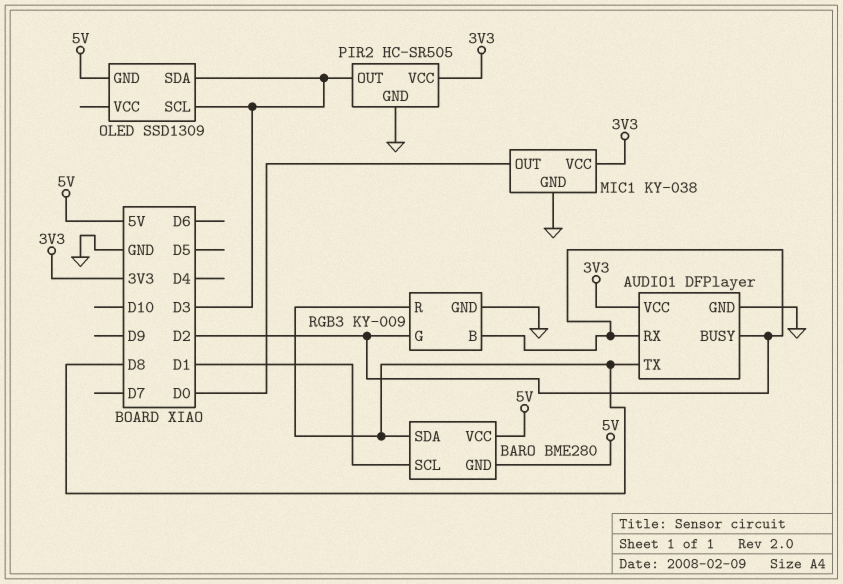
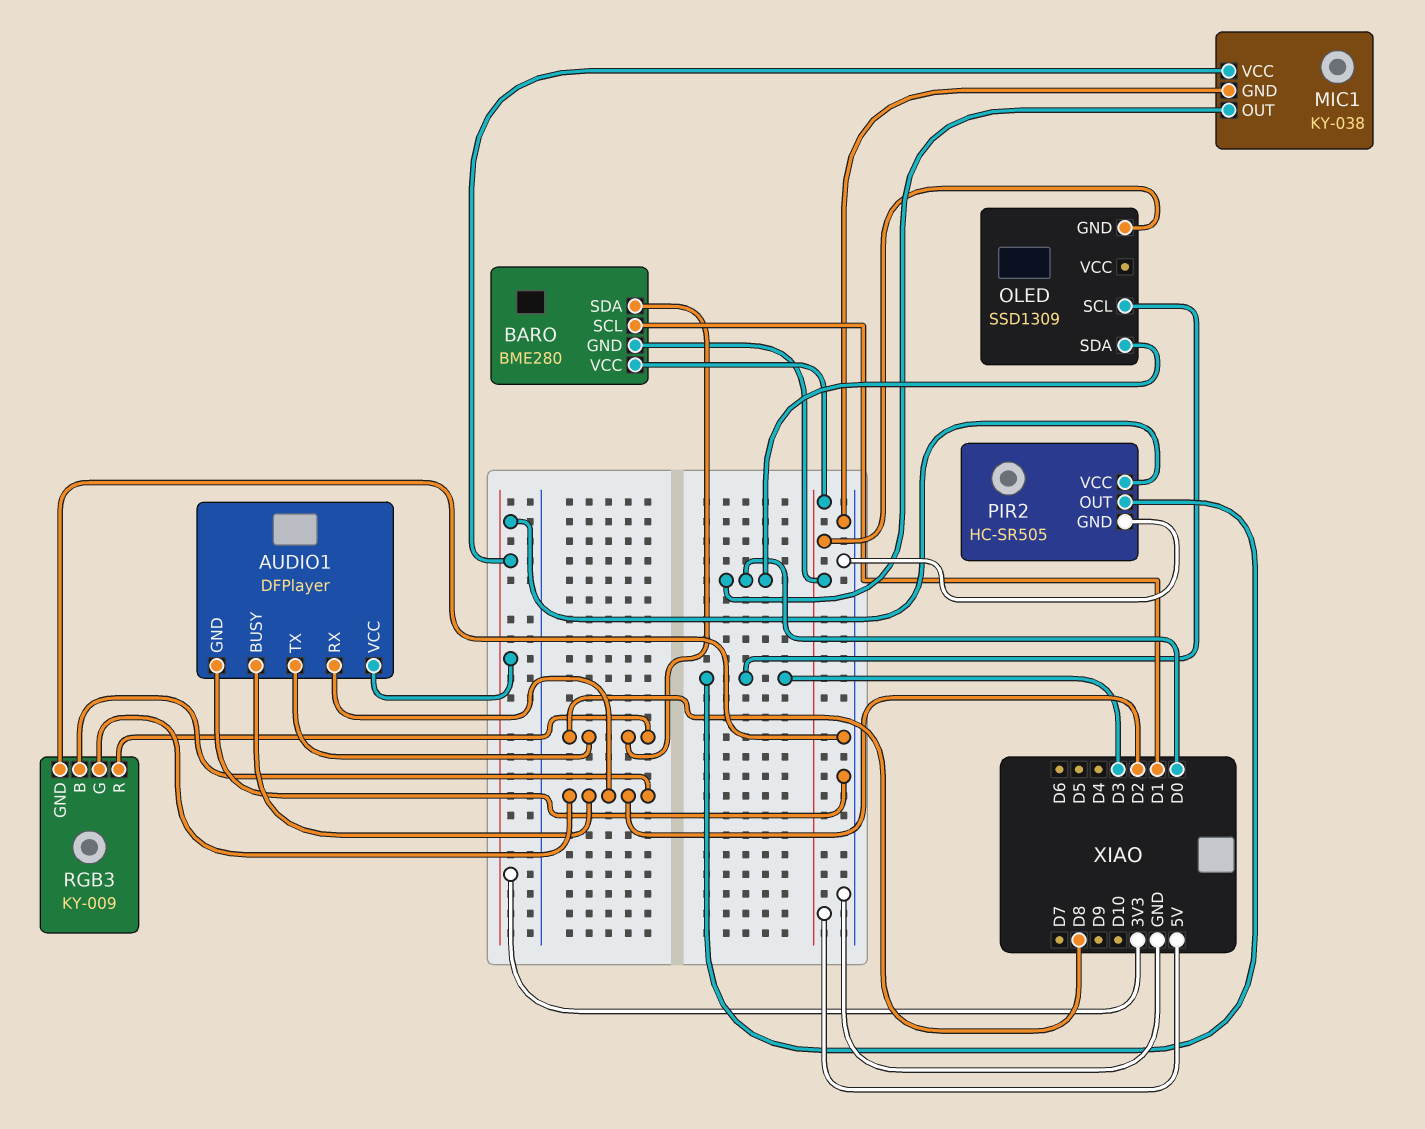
OLED pin SDA: D3 -> D0

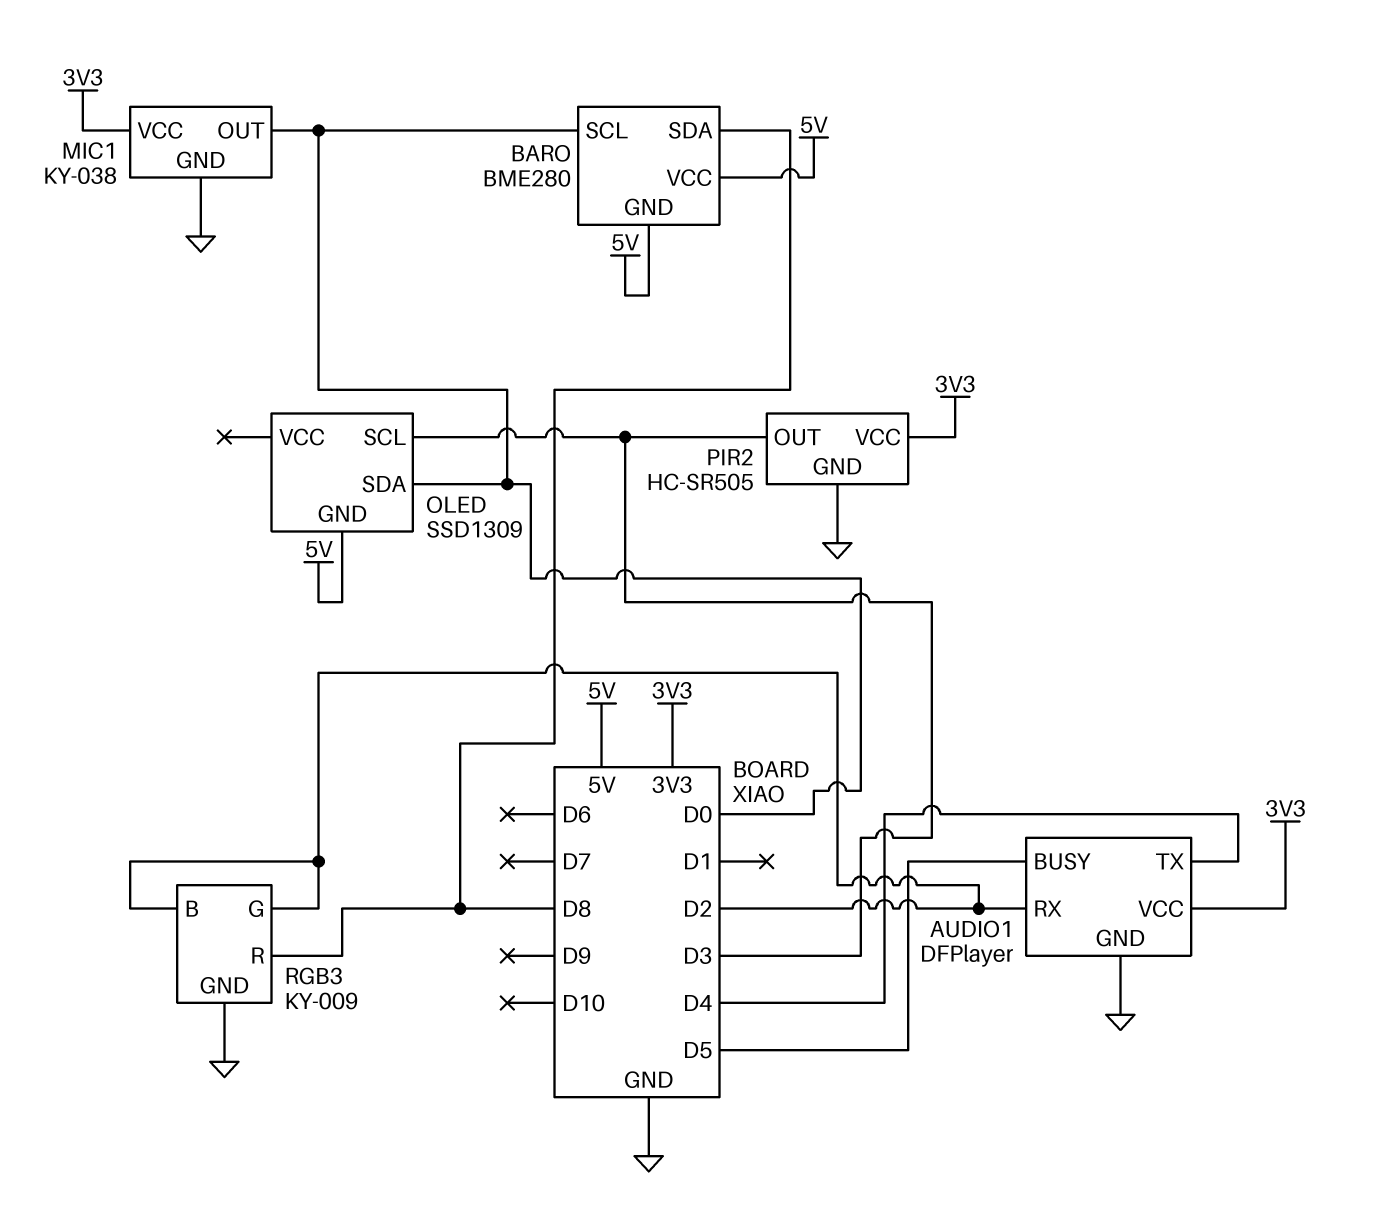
AUDIO1 pin BUSY: D2 -> D5
AUDIO1 pin TX: D8 -> D4
BARO pin SCL: D1 -> D0

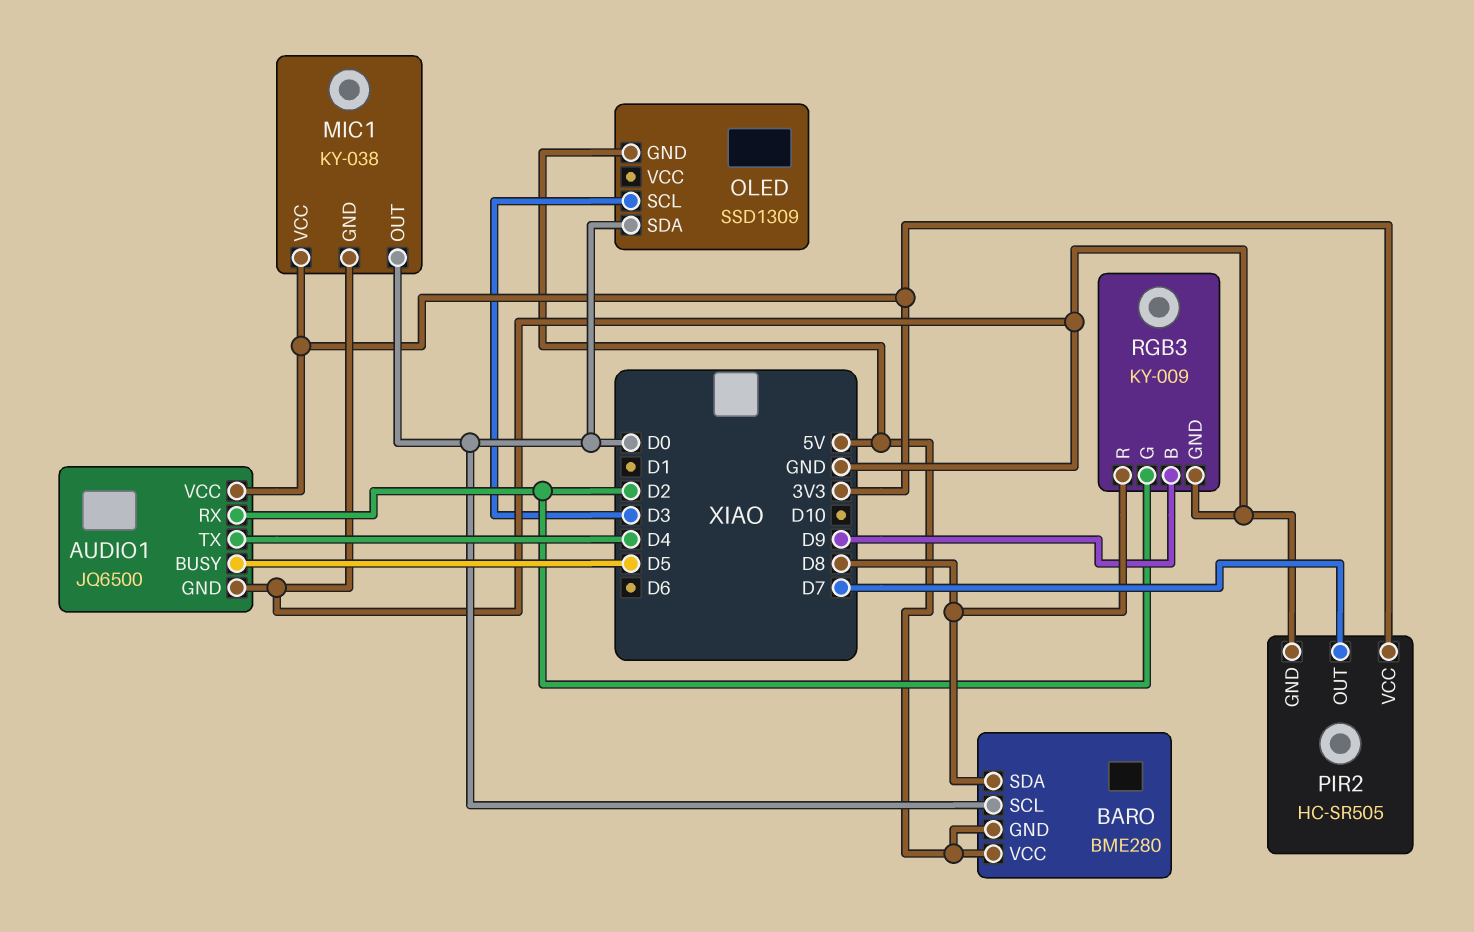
AUDIO1: DFPlayer -> JQ6500
PIR2 pin OUT: D3 -> D7
RGB3 pin B: D2 -> D9

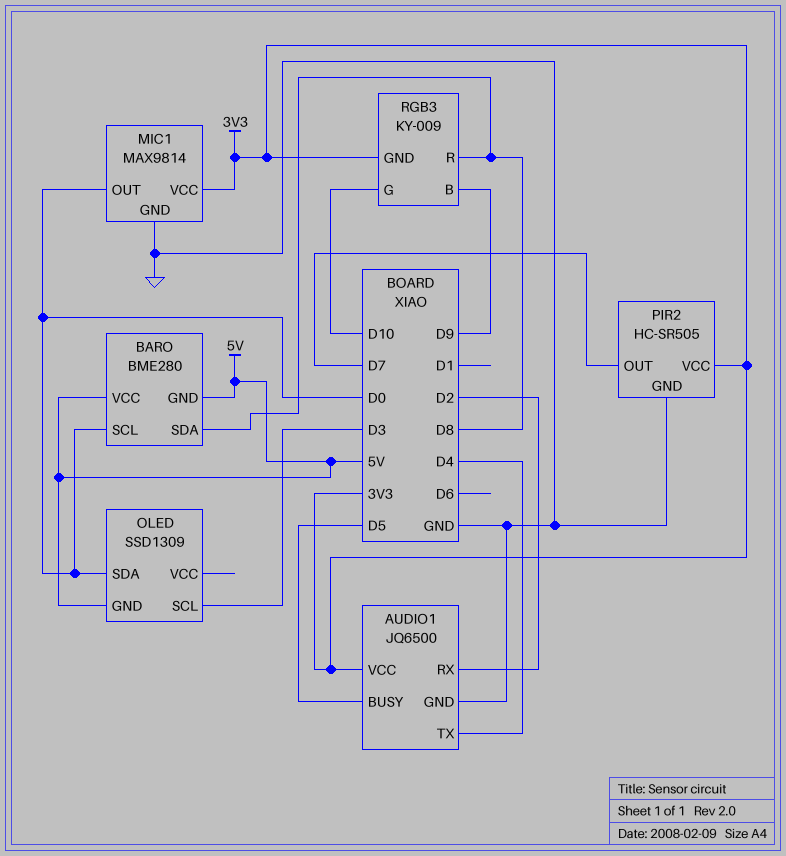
MIC1: KY-038 -> MAX9814
RGB3 pin G: D2 -> D10
RGB3 pin GND: GND -> 3V3

